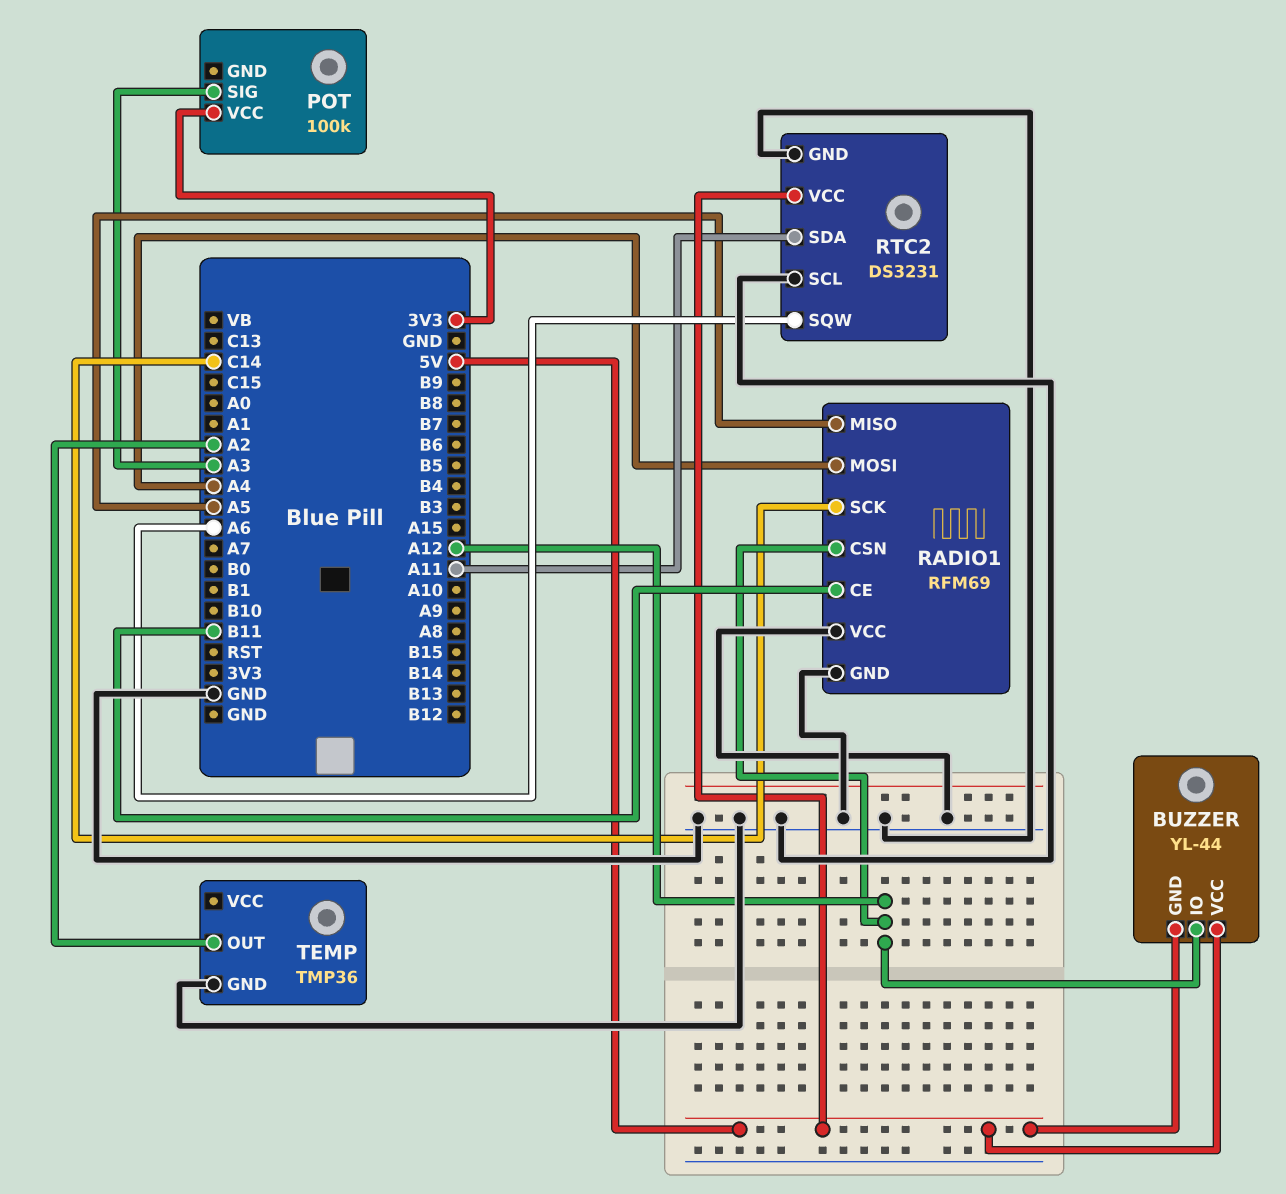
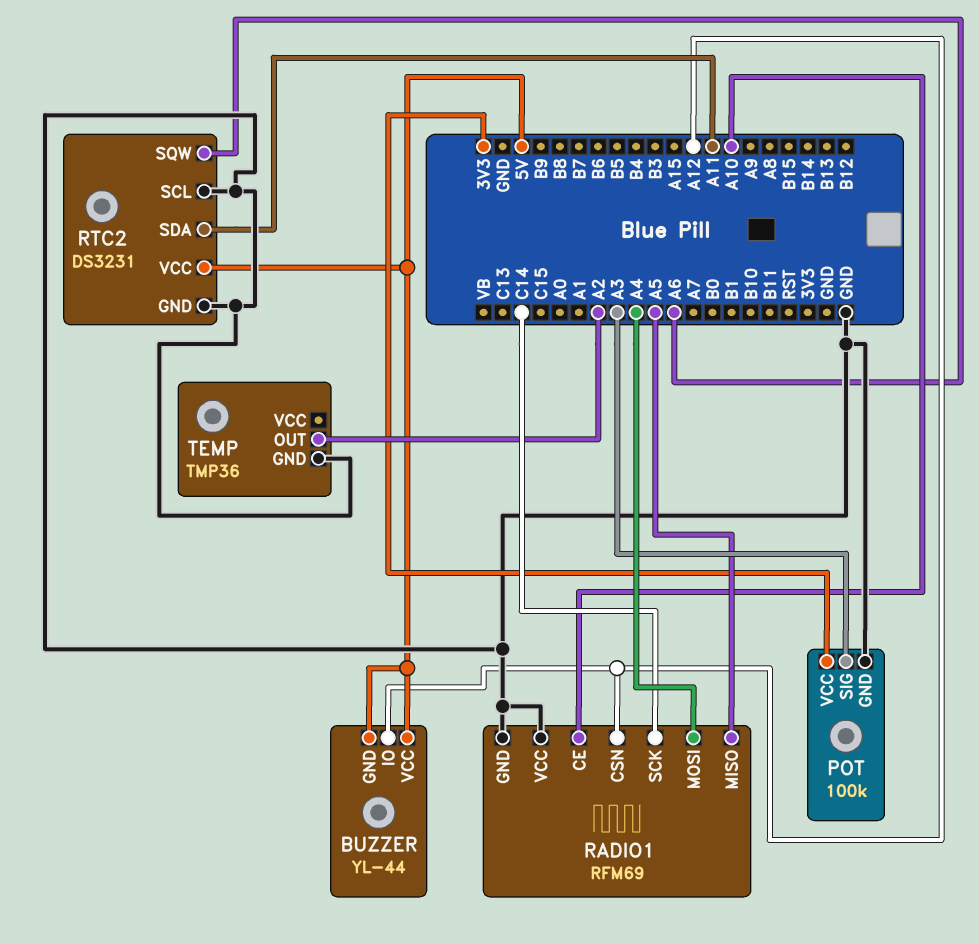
POT pin GND: none -> GND
RADIO1 pin CE: B11 -> A10

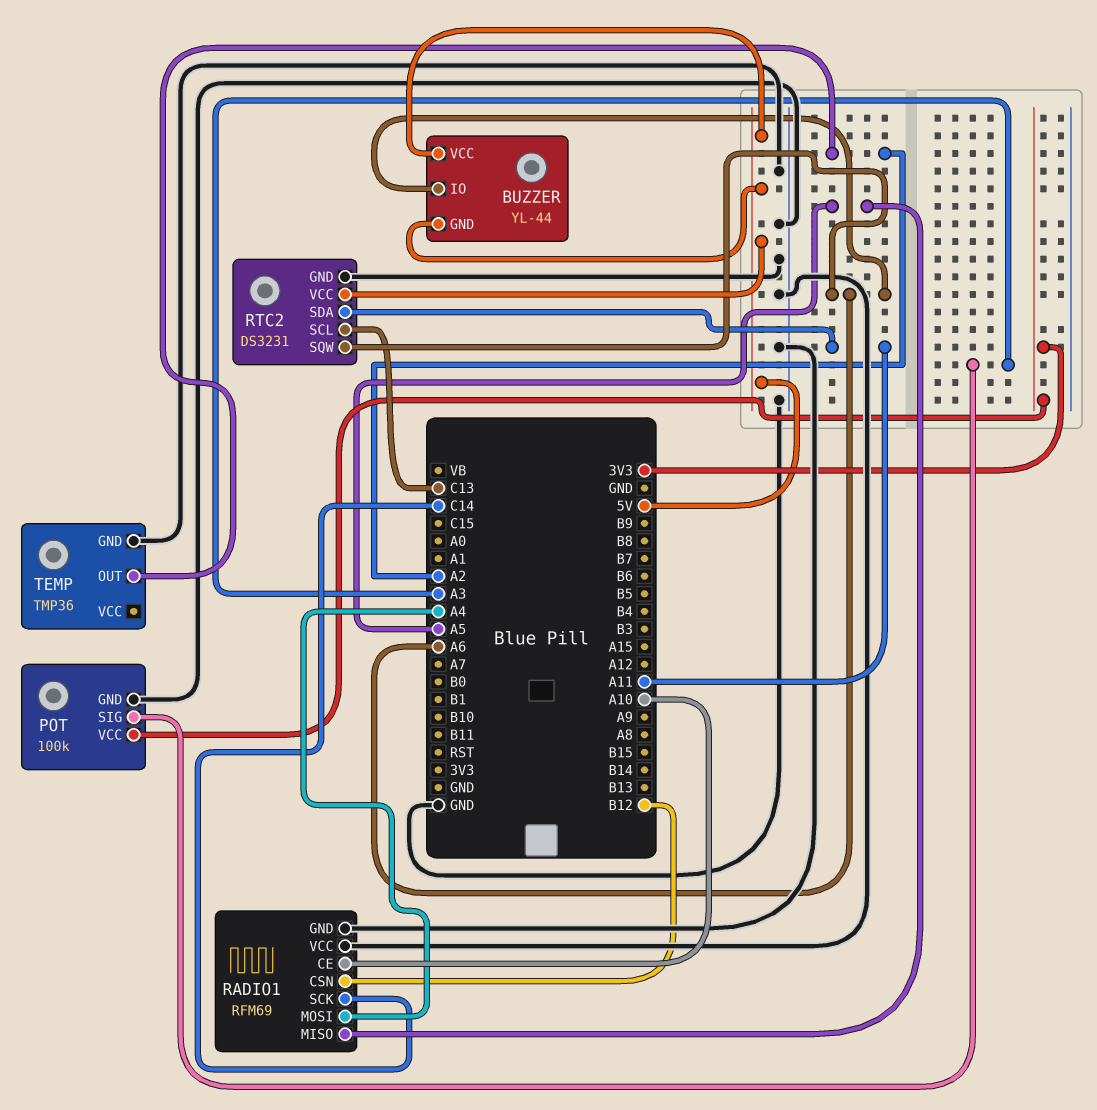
BUZZER pin IO: A12 -> A6
RADIO1 pin CSN: A12 -> B12
RTC2 pin SCL: GND -> C13

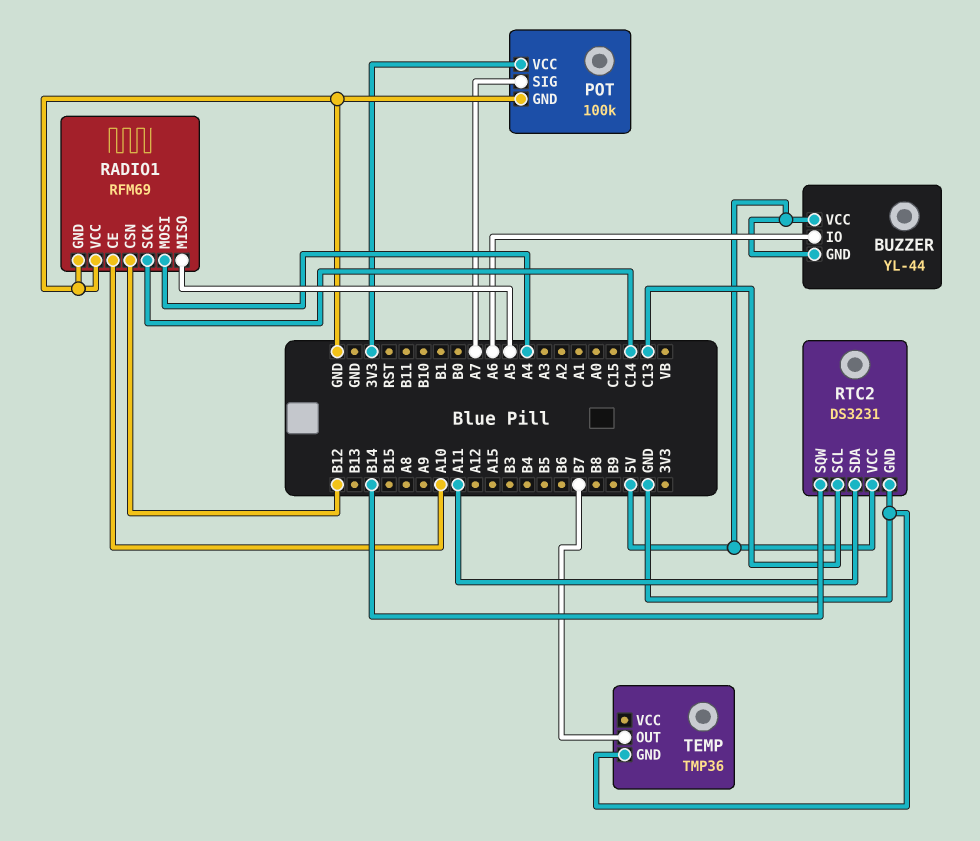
POT pin SIG: A3 -> A7
RTC2 pin SQW: A6 -> B14
TEMP pin OUT: A2 -> B7

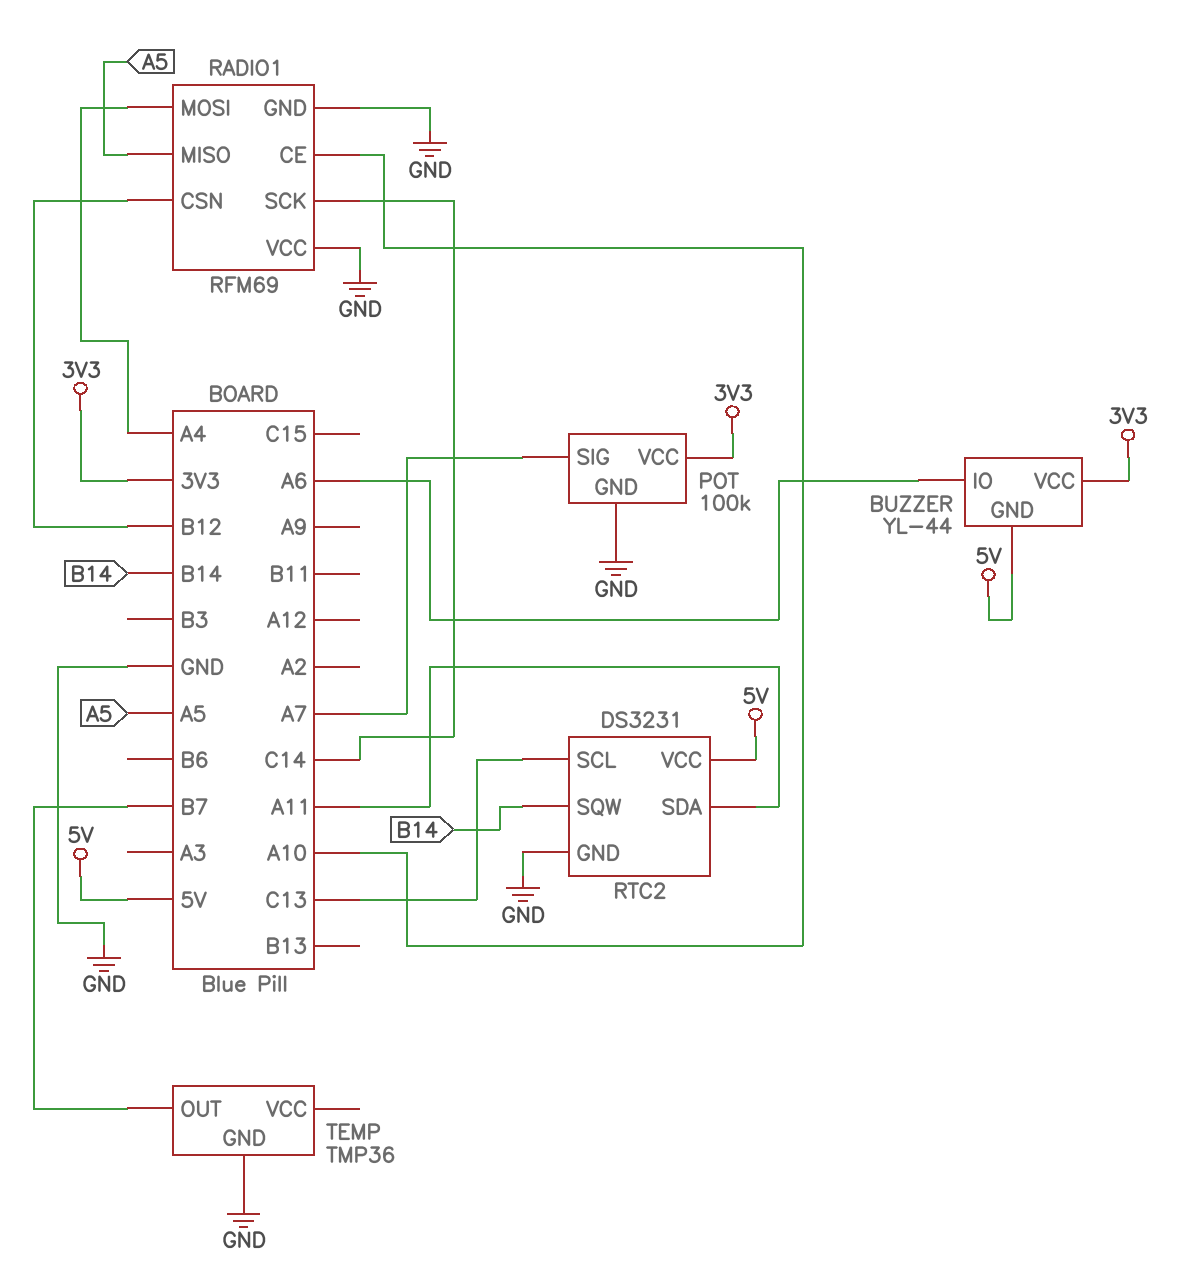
BUZZER pin VCC: 5V -> 3V3

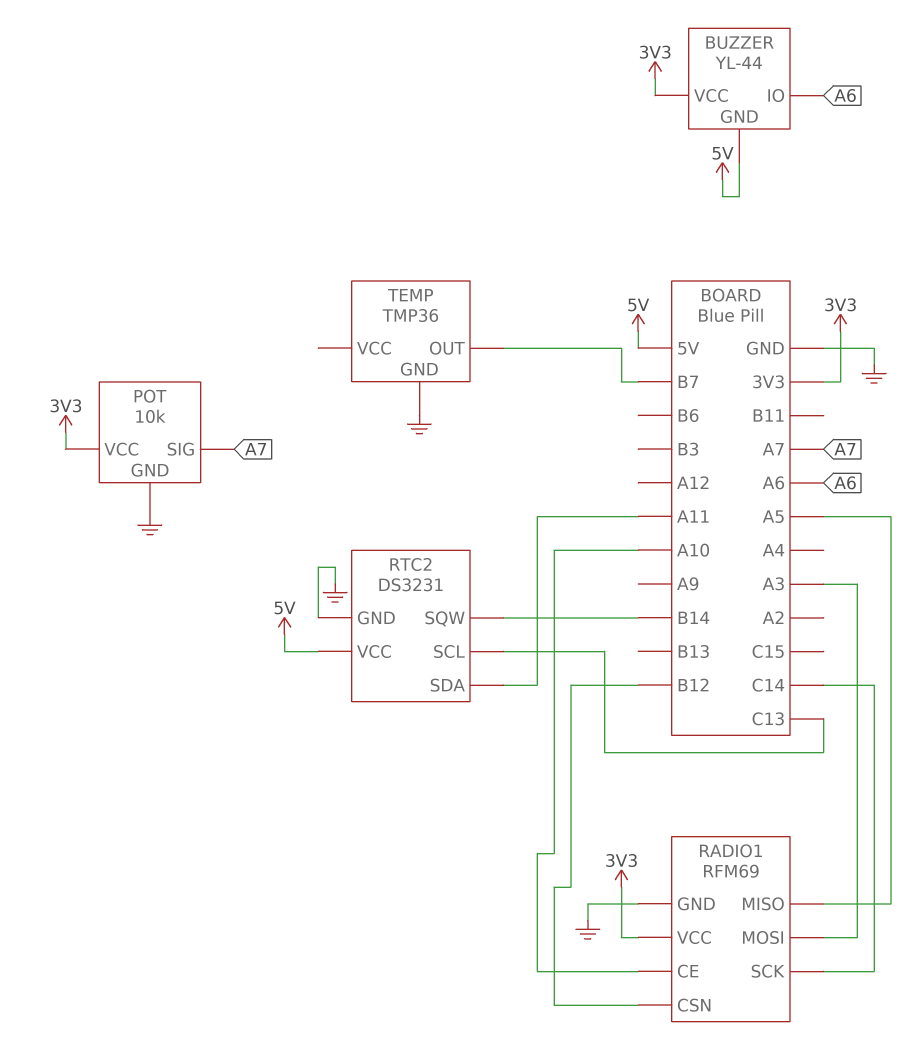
POT: 100k -> 10k
RADIO1 pin MOSI: A4 -> A3
RADIO1 pin VCC: GND -> 3V3

